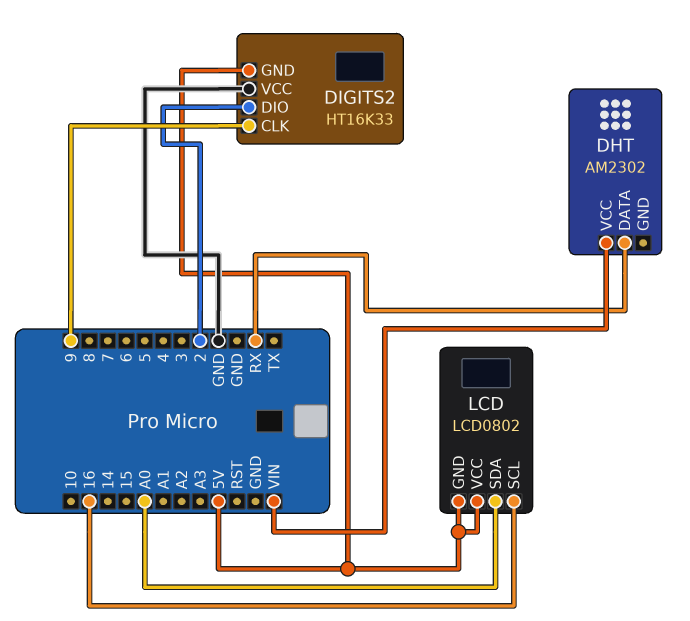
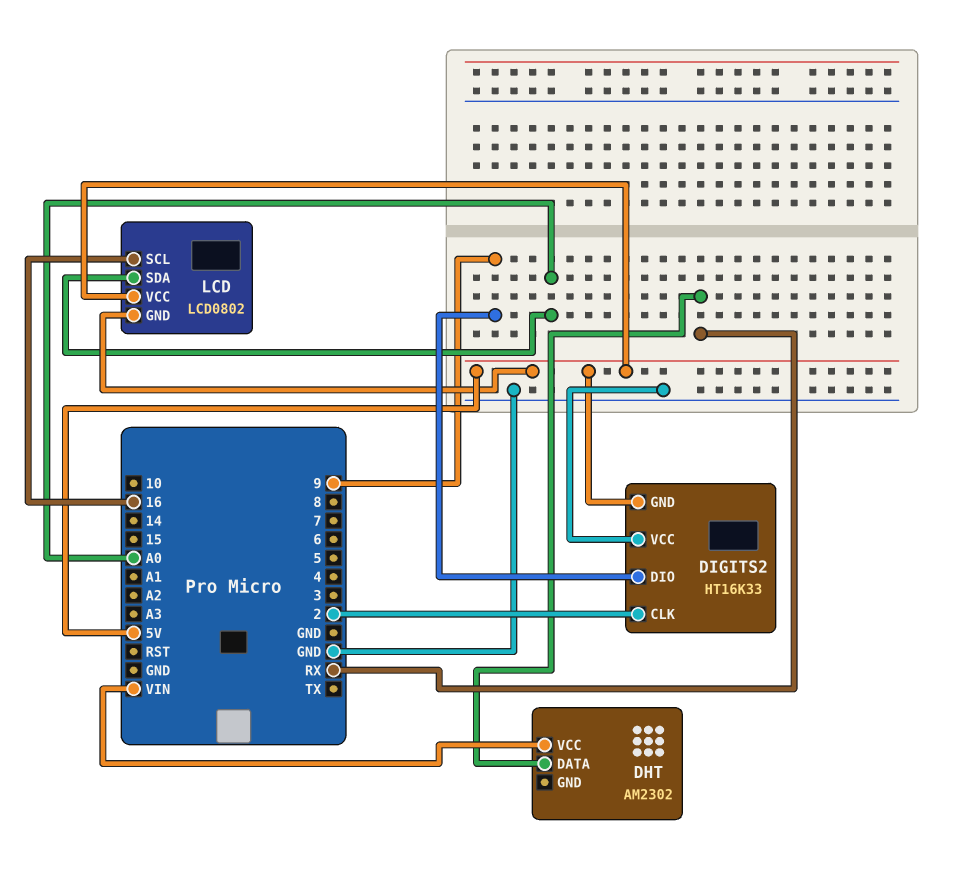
DIGITS2 pin CLK: 9 -> 2
DIGITS2 pin DIO: 2 -> 9

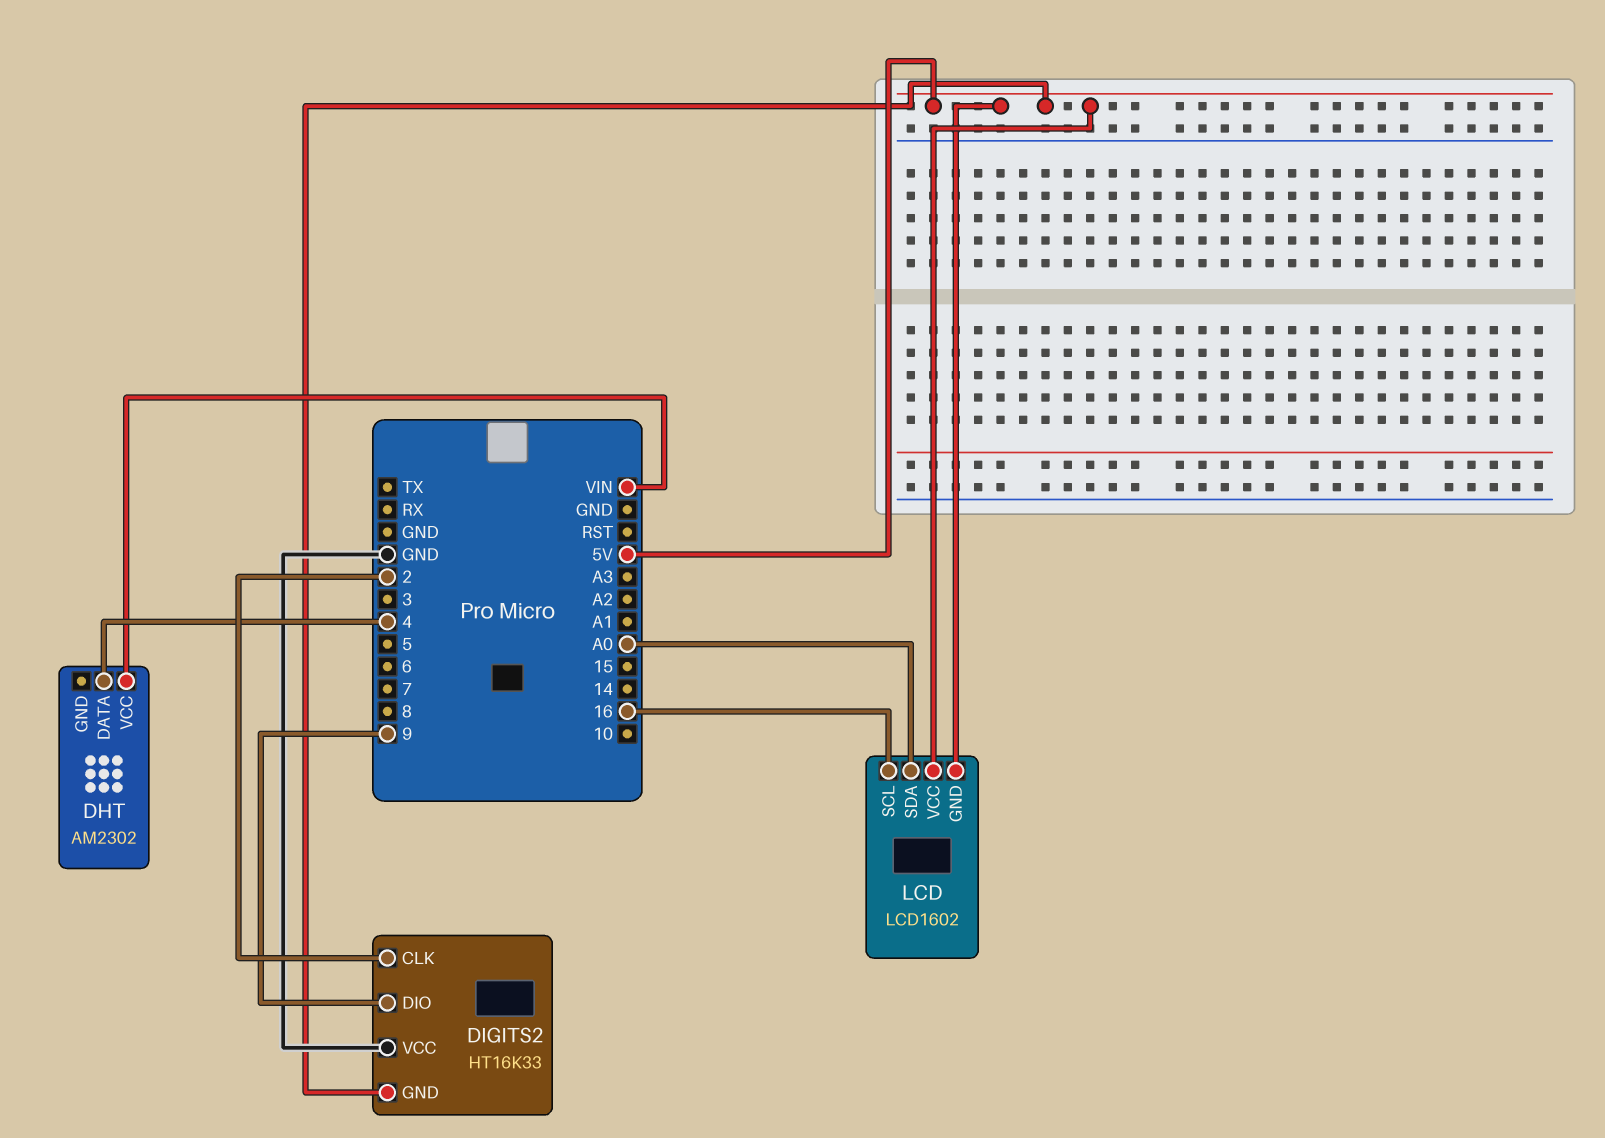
DHT pin DATA: RX -> 4
LCD: LCD0802 -> LCD1602

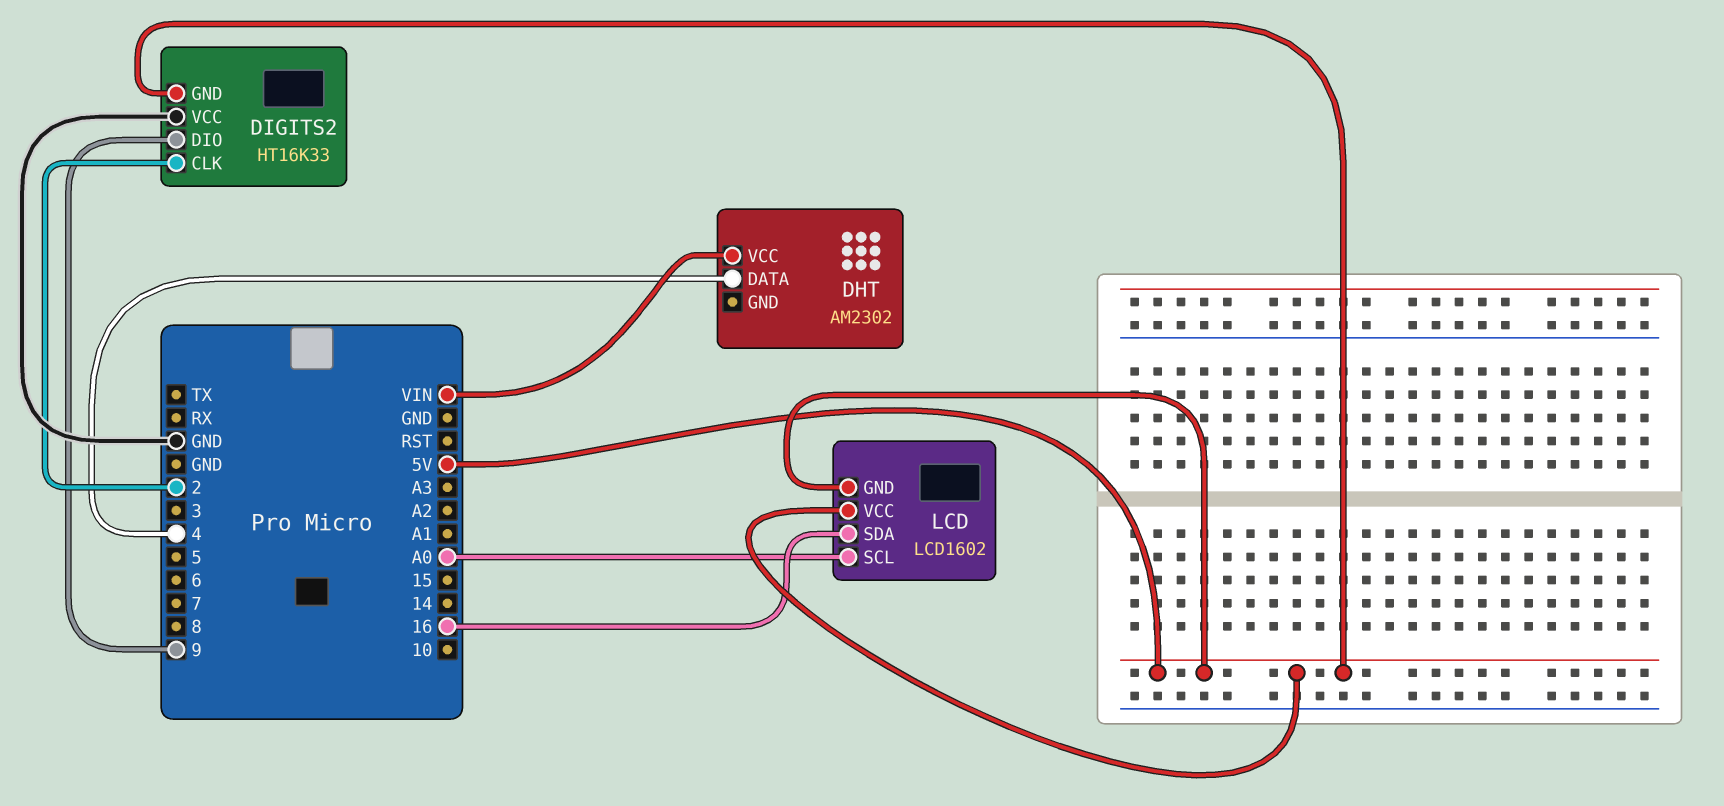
LCD pin SCL: 16 -> A0
LCD pin SDA: A0 -> 16

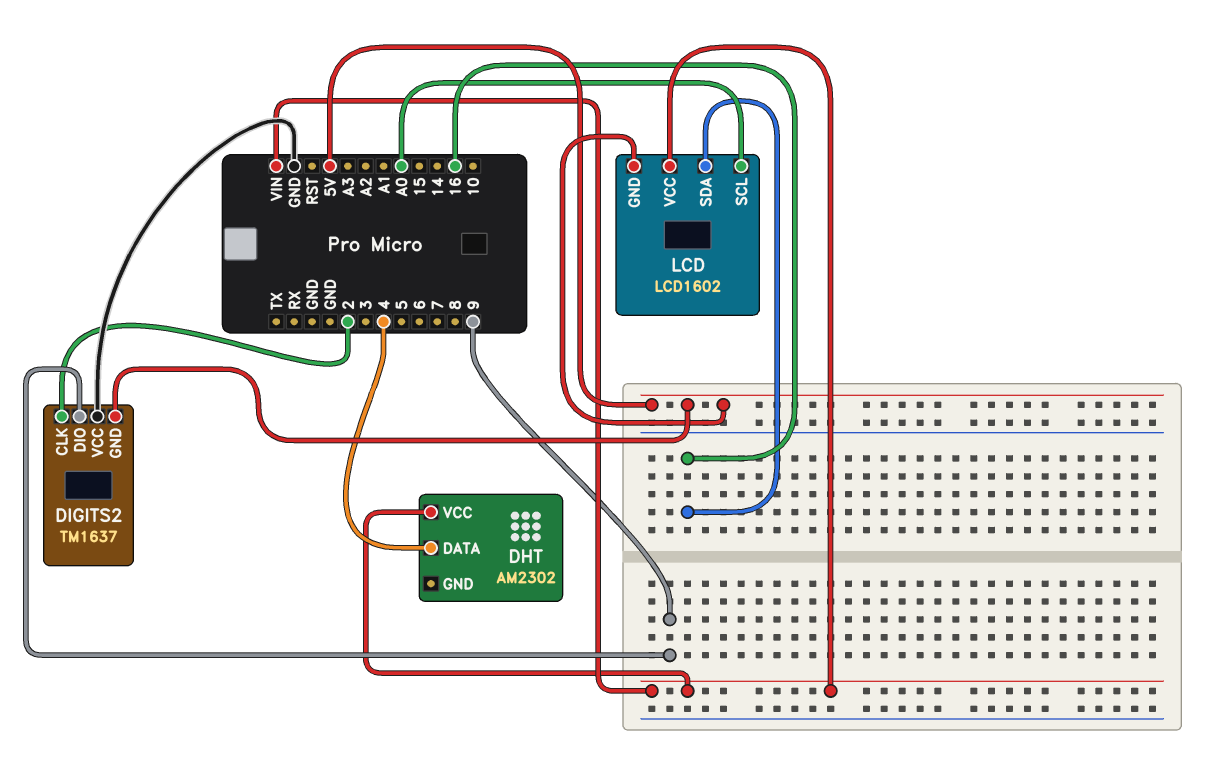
DIGITS2: HT16K33 -> TM1637
LCD pin VCC: 5V -> VIN

